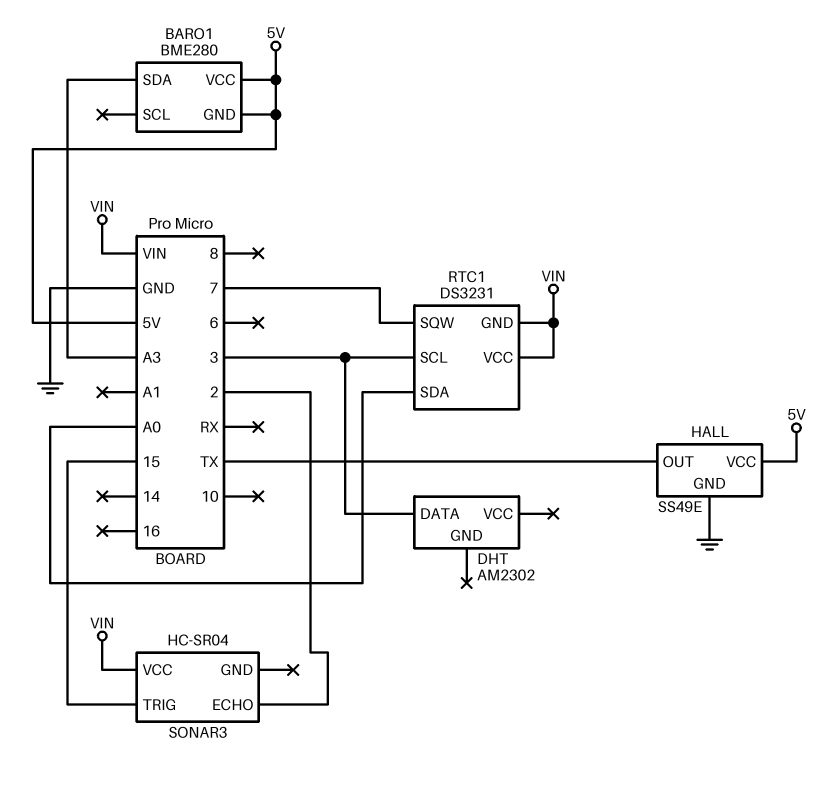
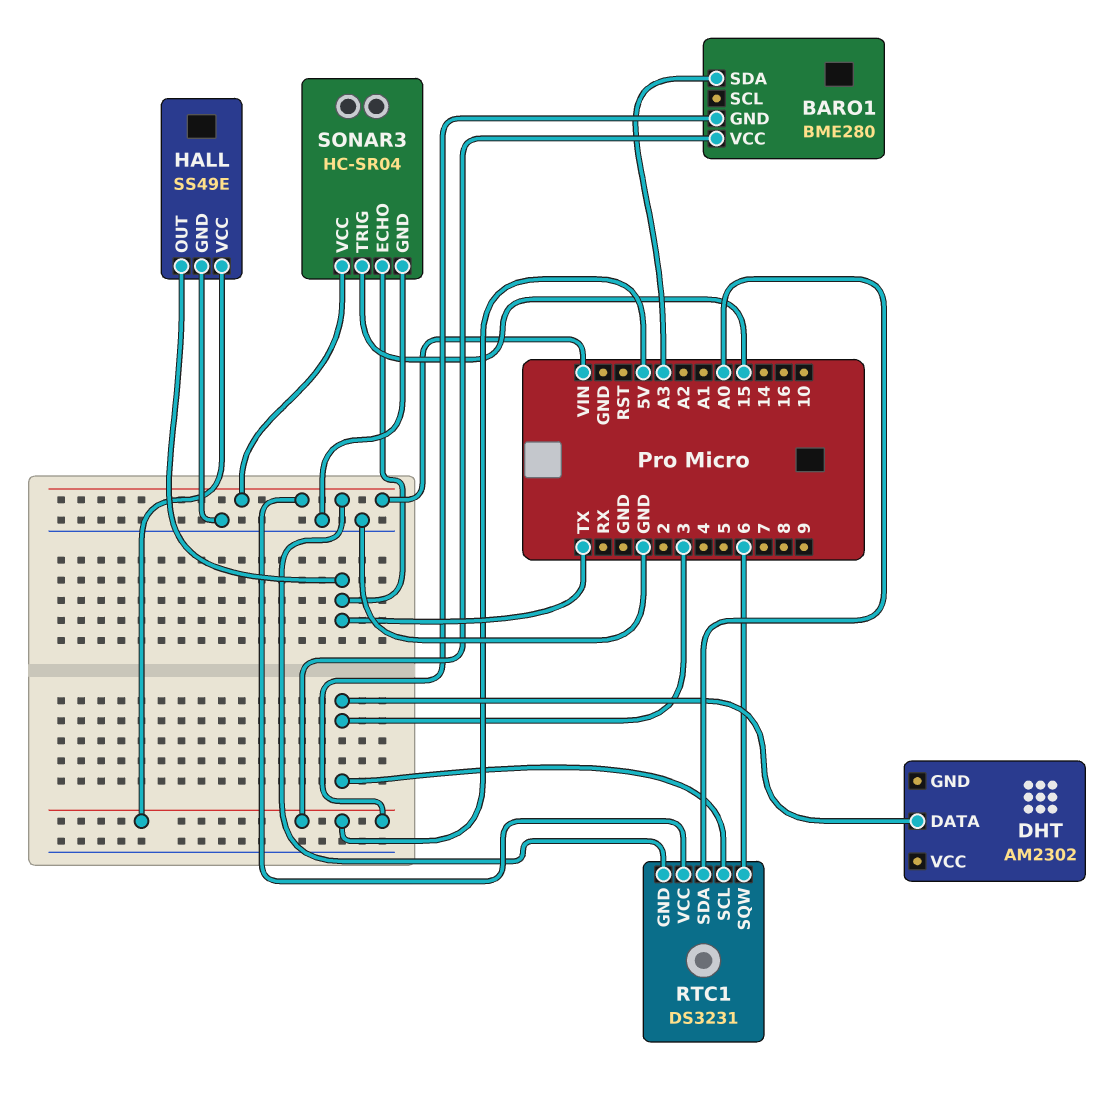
RTC1 pin SQW: 7 -> 6
SONAR3 pin ECHO: 2 -> TX
SONAR3 pin GND: none -> GND

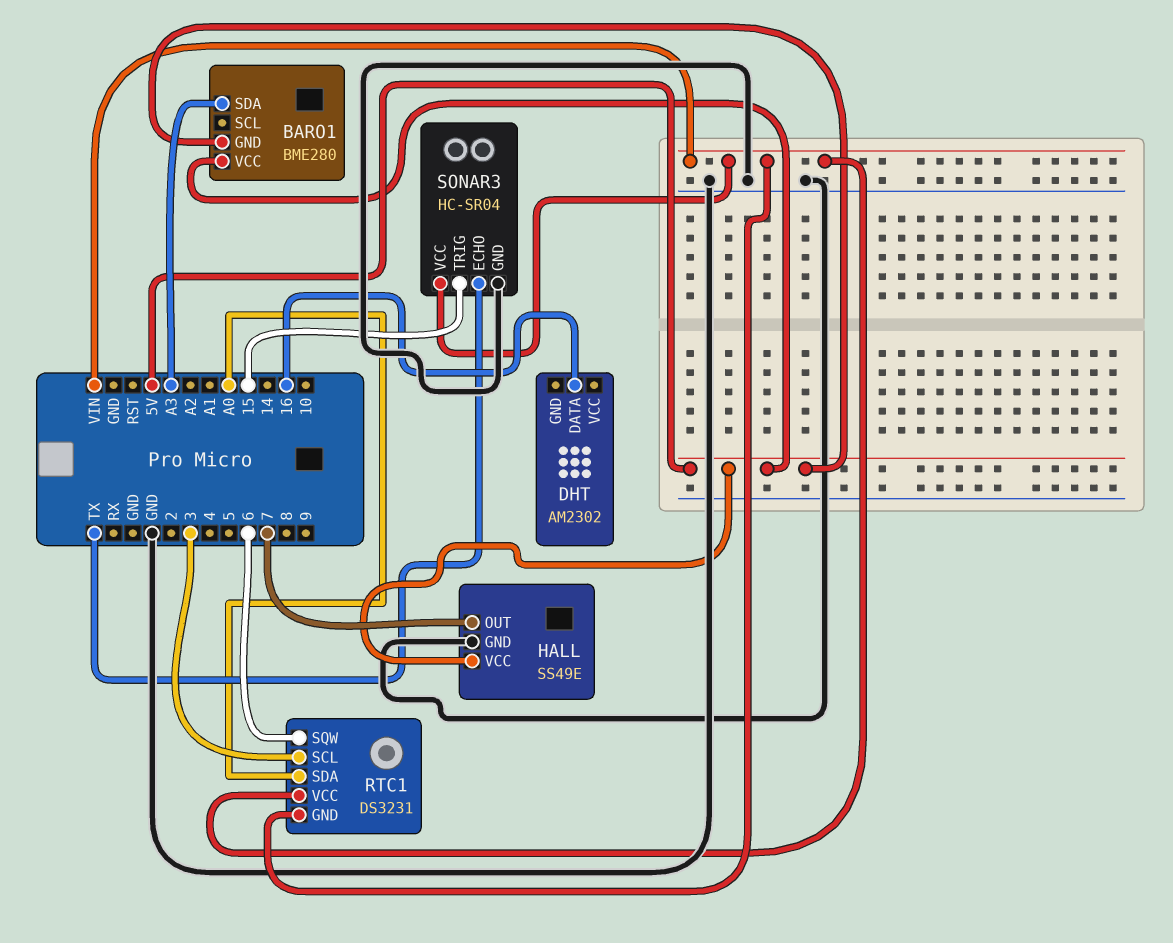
DHT pin DATA: 3 -> 16
HALL pin OUT: TX -> 7

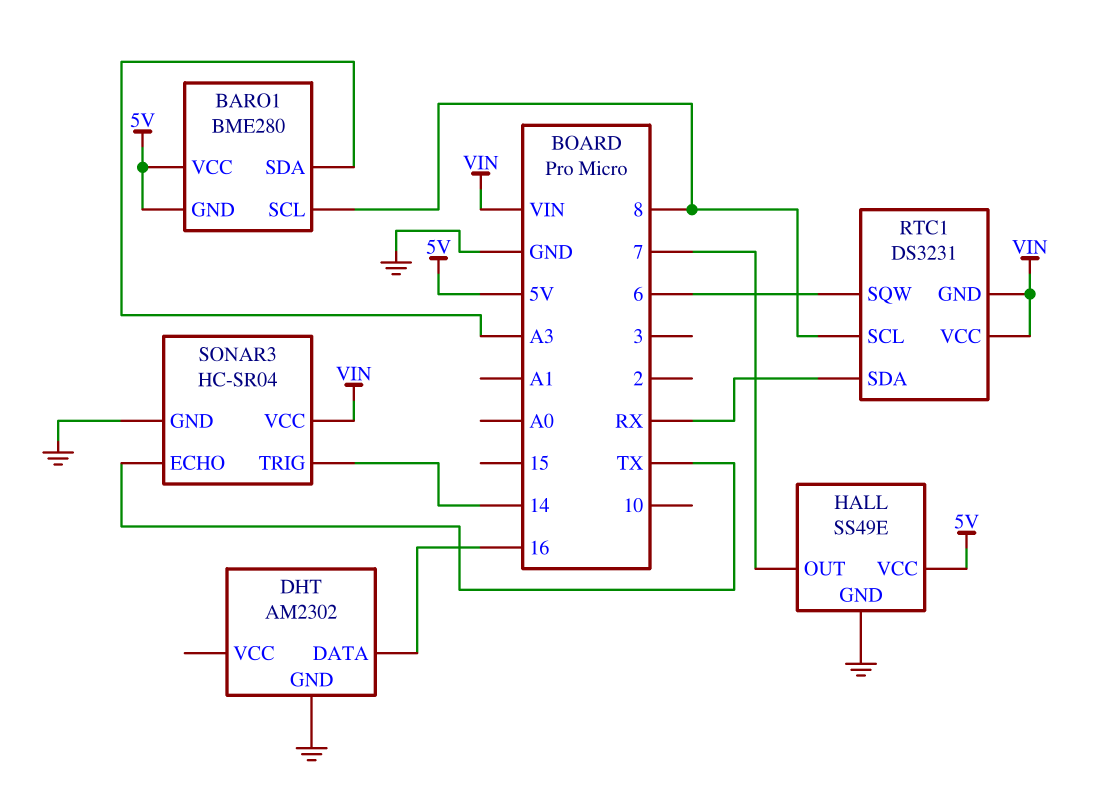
BARO1 pin SCL: none -> 8
DHT pin GND: none -> GND
RTC1 pin SCL: 3 -> 8
RTC1 pin SDA: A0 -> RX
SONAR3 pin TRIG: 15 -> 14

